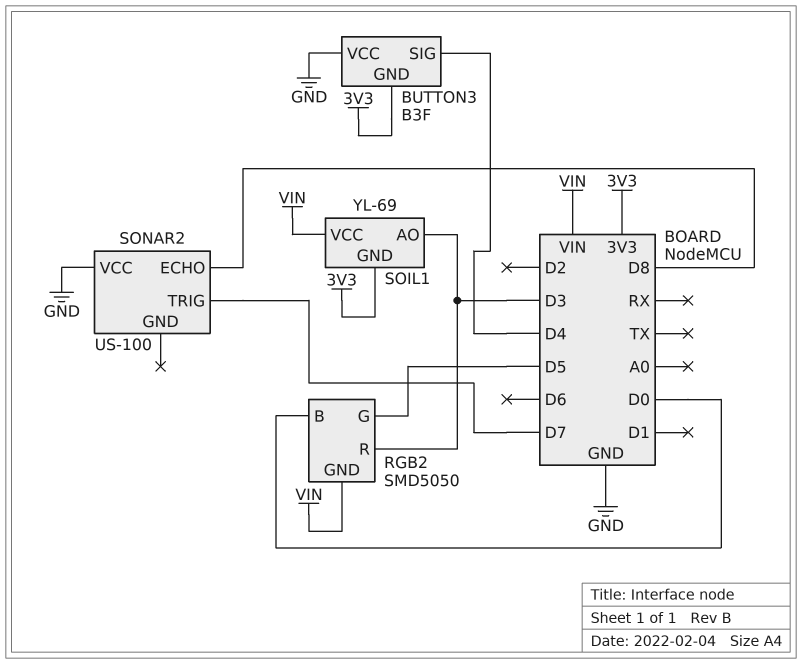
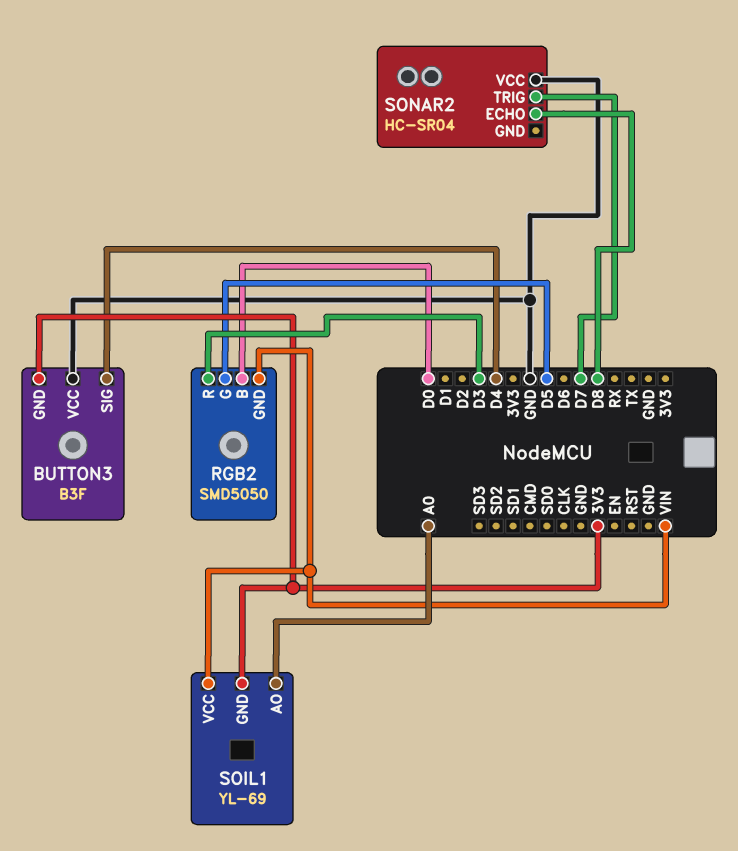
SOIL1 pin AO: D3 -> A0
SONAR2: US-100 -> HC-SR04

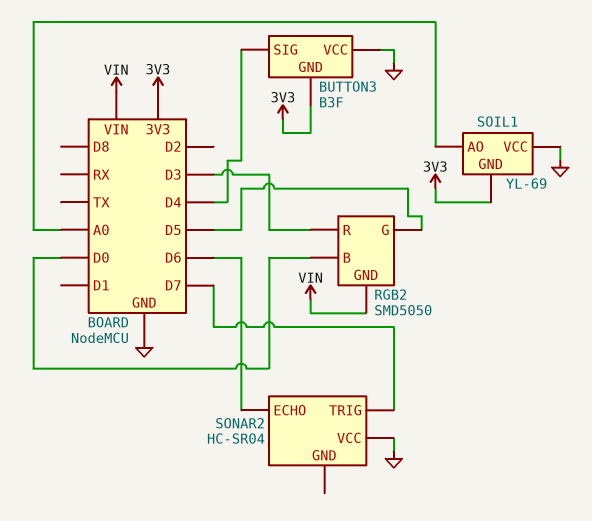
SOIL1 pin VCC: VIN -> GND
SONAR2 pin ECHO: D8 -> D6

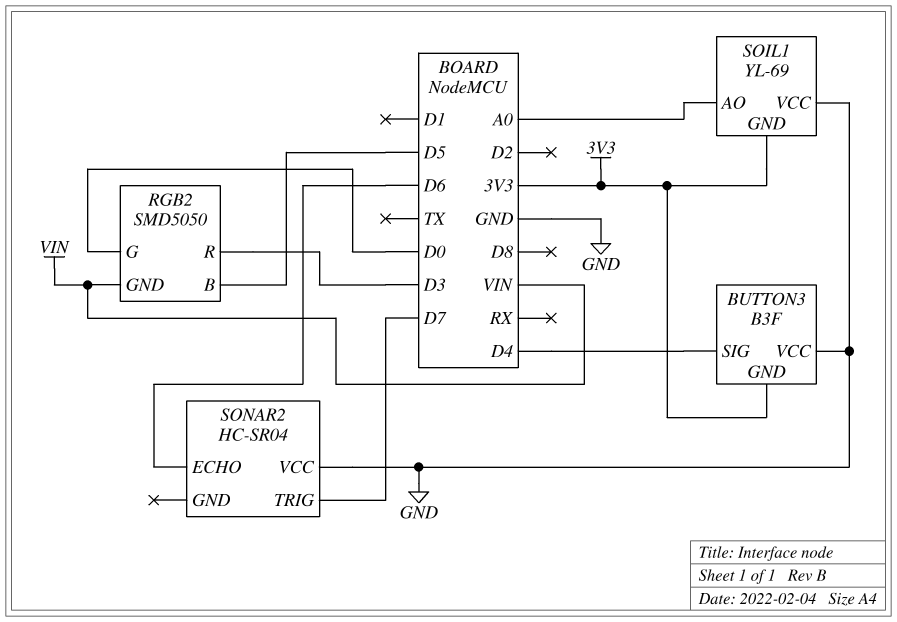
RGB2 pin B: D0 -> D5
RGB2 pin G: D5 -> D0

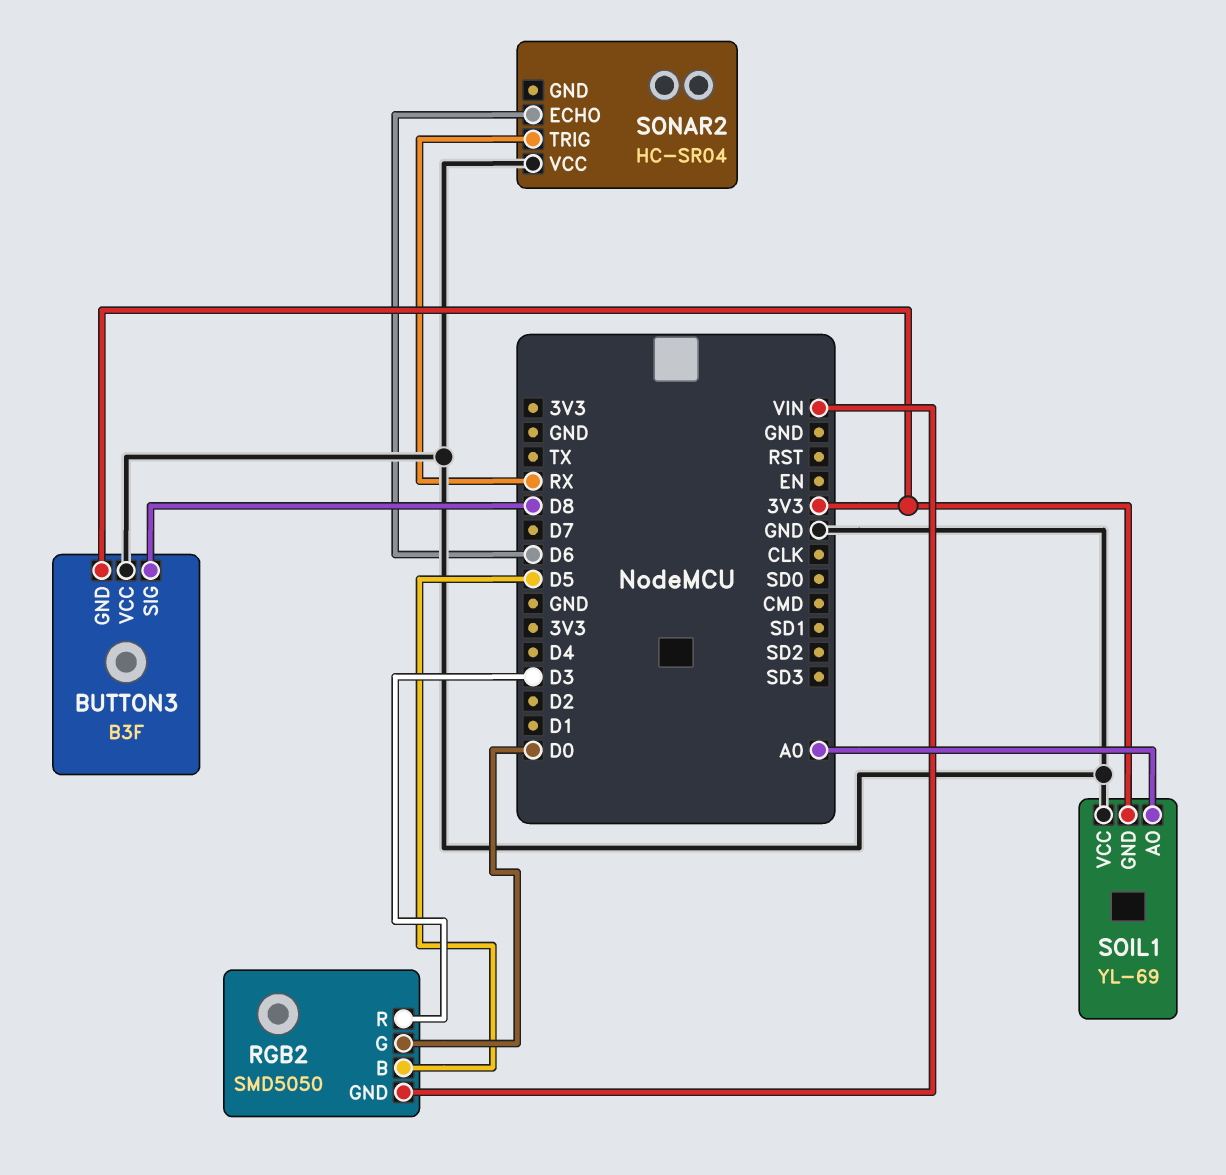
BUTTON3 pin SIG: D4 -> D8
SONAR2 pin TRIG: D7 -> RX

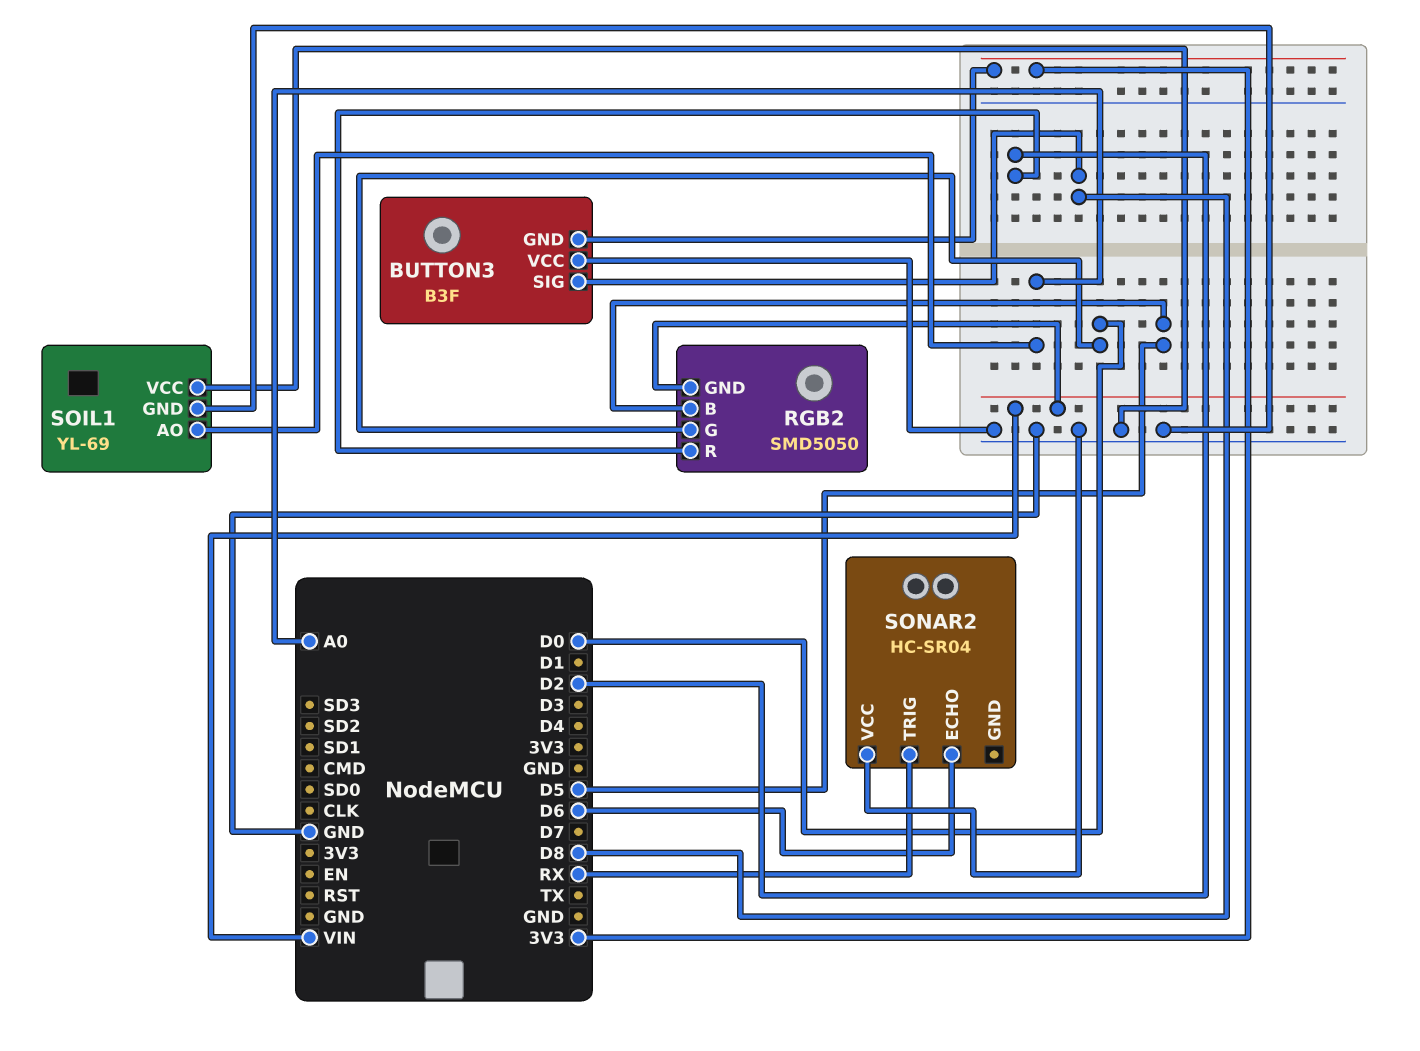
RGB2 pin R: D3 -> D2
SOIL1 pin GND: 3V3 -> GND

